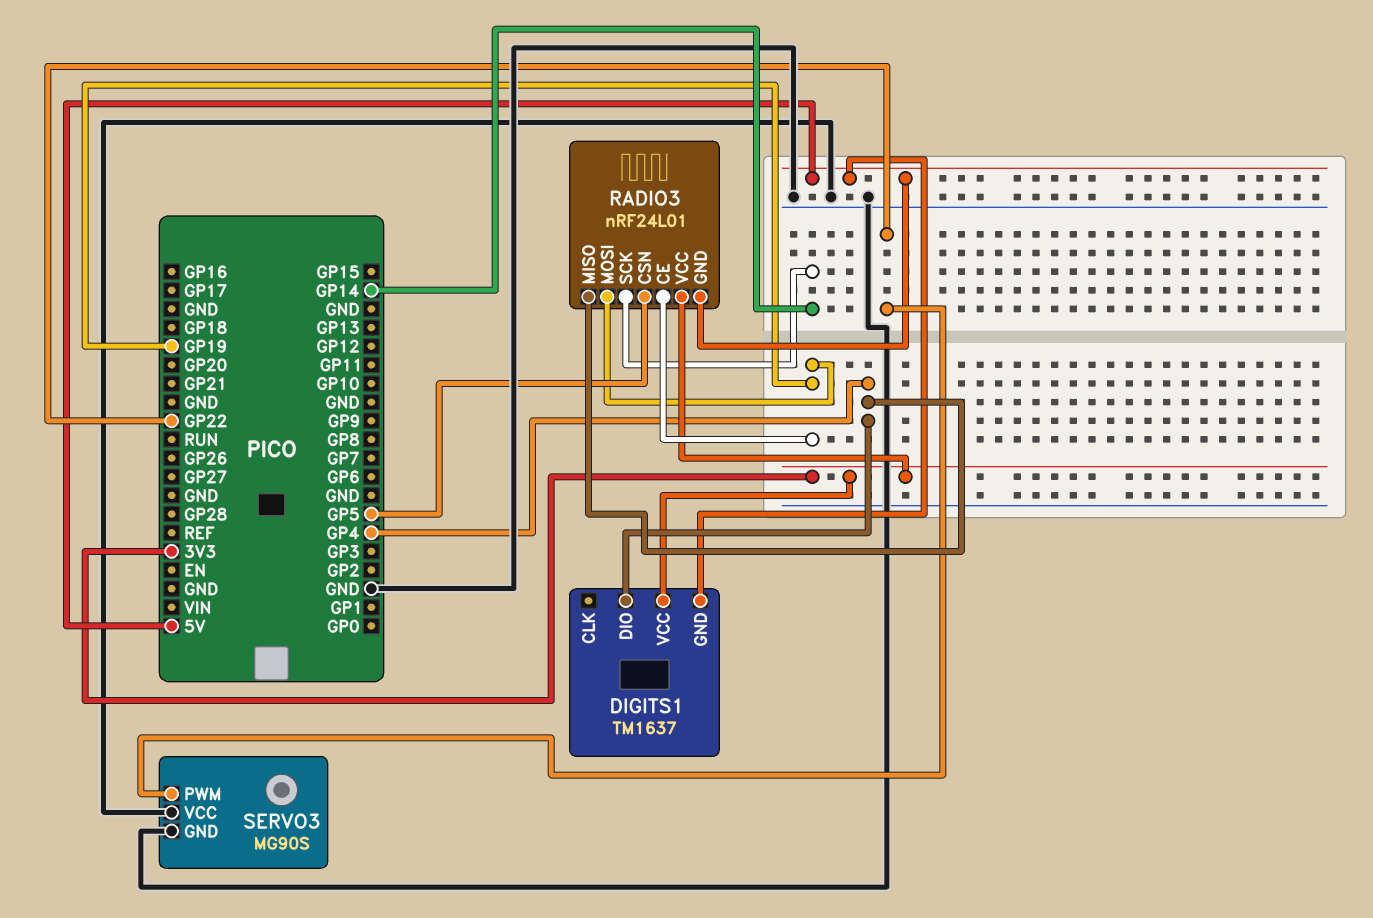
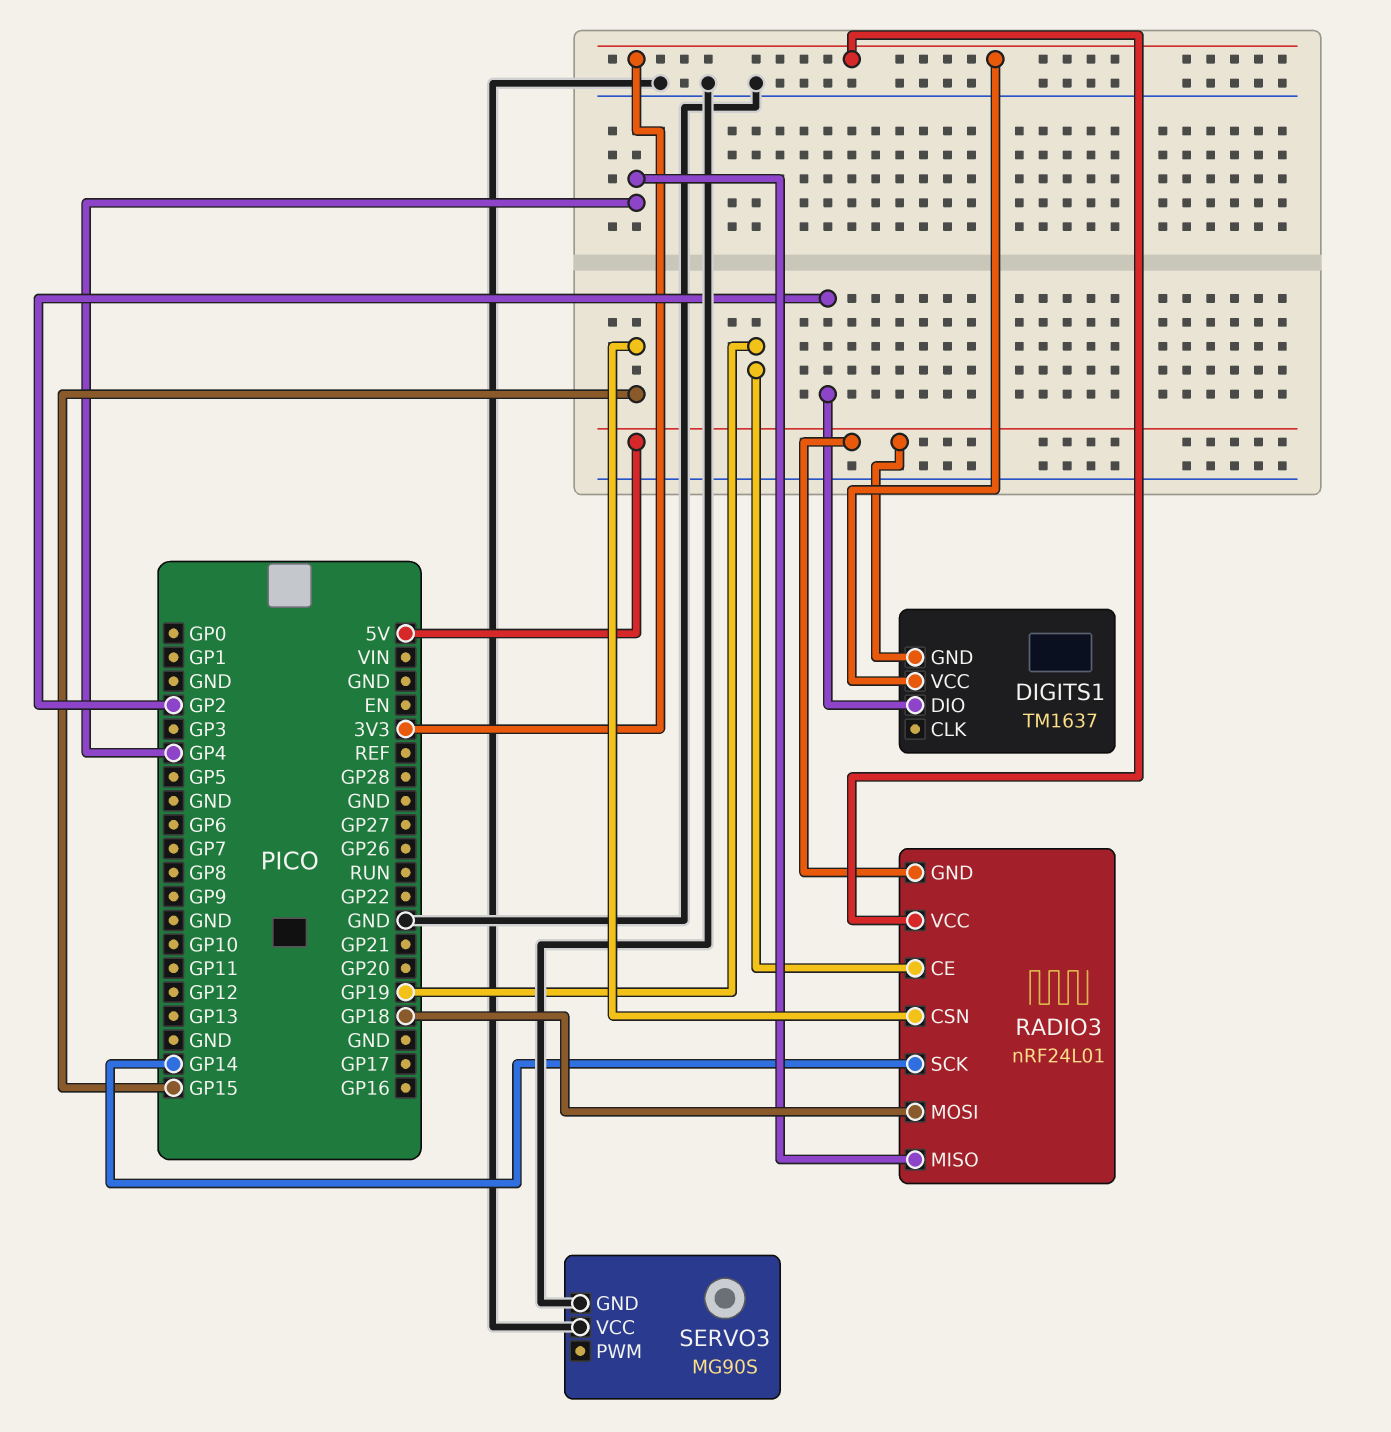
DIGITS1 pin DIO: GP4 -> GP2
RADIO3 pin CSN: GP5 -> GP15
RADIO3 pin MOSI: GP19 -> GP18
SERVO3 pin PWM: GP22 -> none

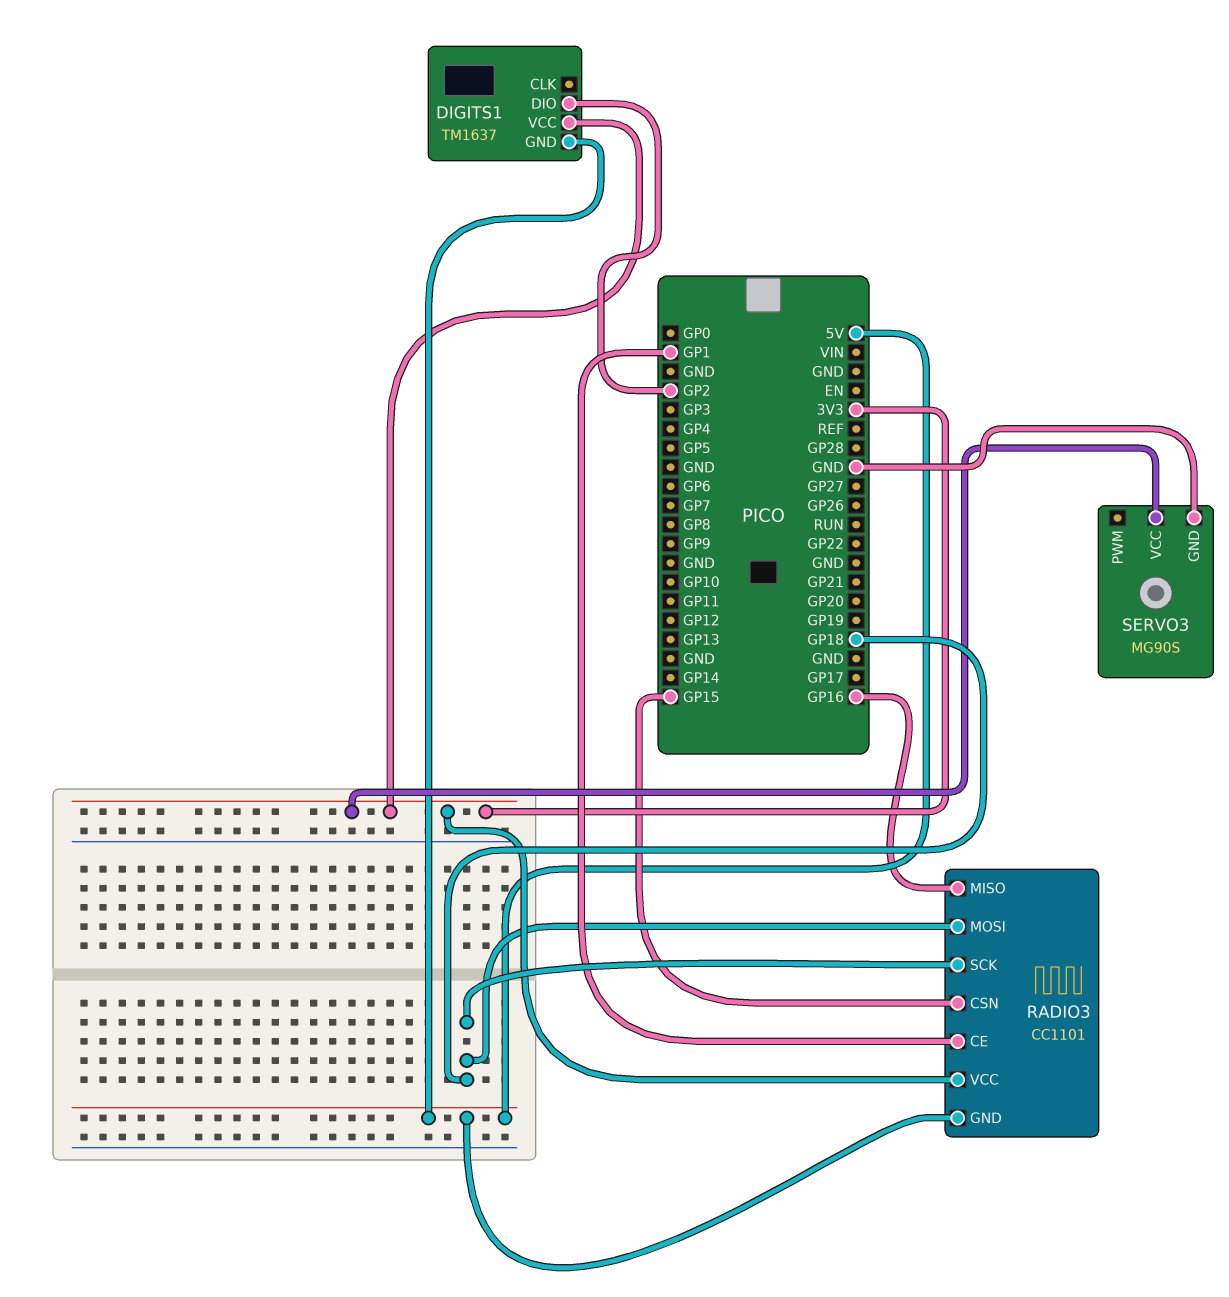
RADIO3: nRF24L01 -> CC1101
RADIO3 pin CE: GP19 -> GP1
RADIO3 pin MISO: GP4 -> GP16
RADIO3 pin SCK: GP14 -> GP18
SERVO3 pin VCC: GND -> 3V3

